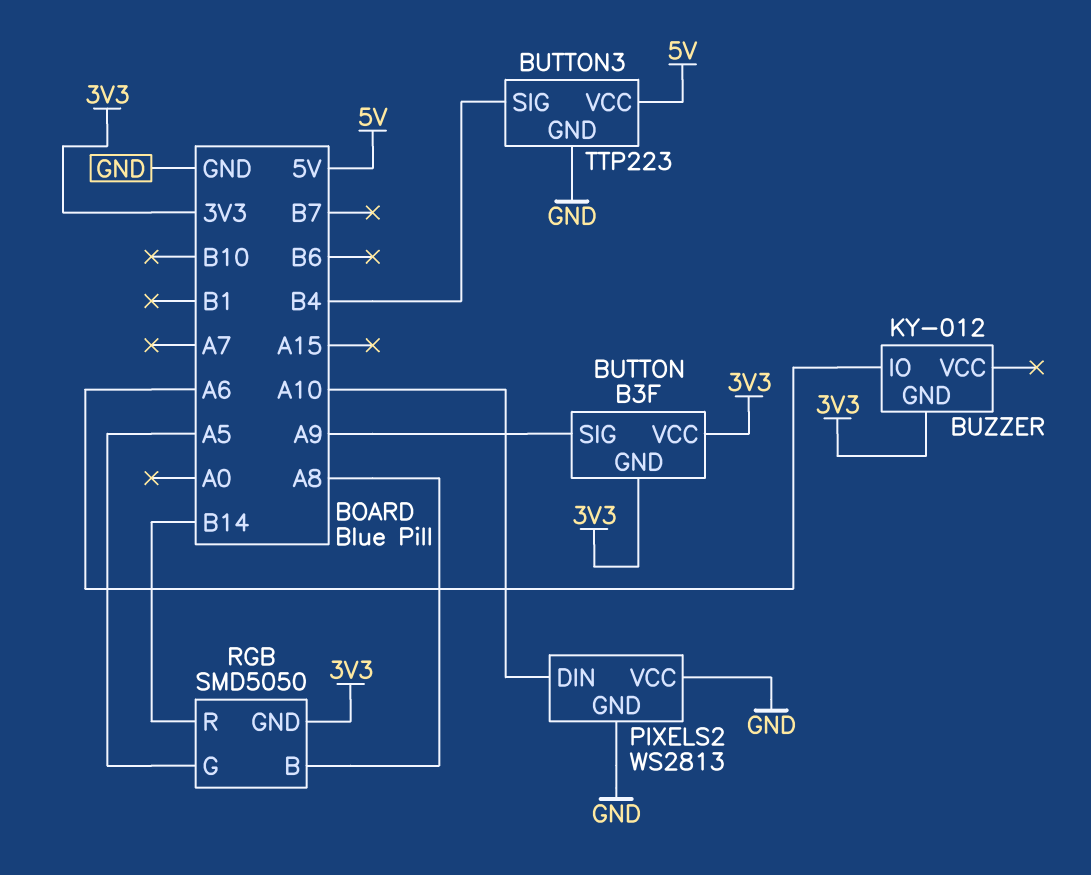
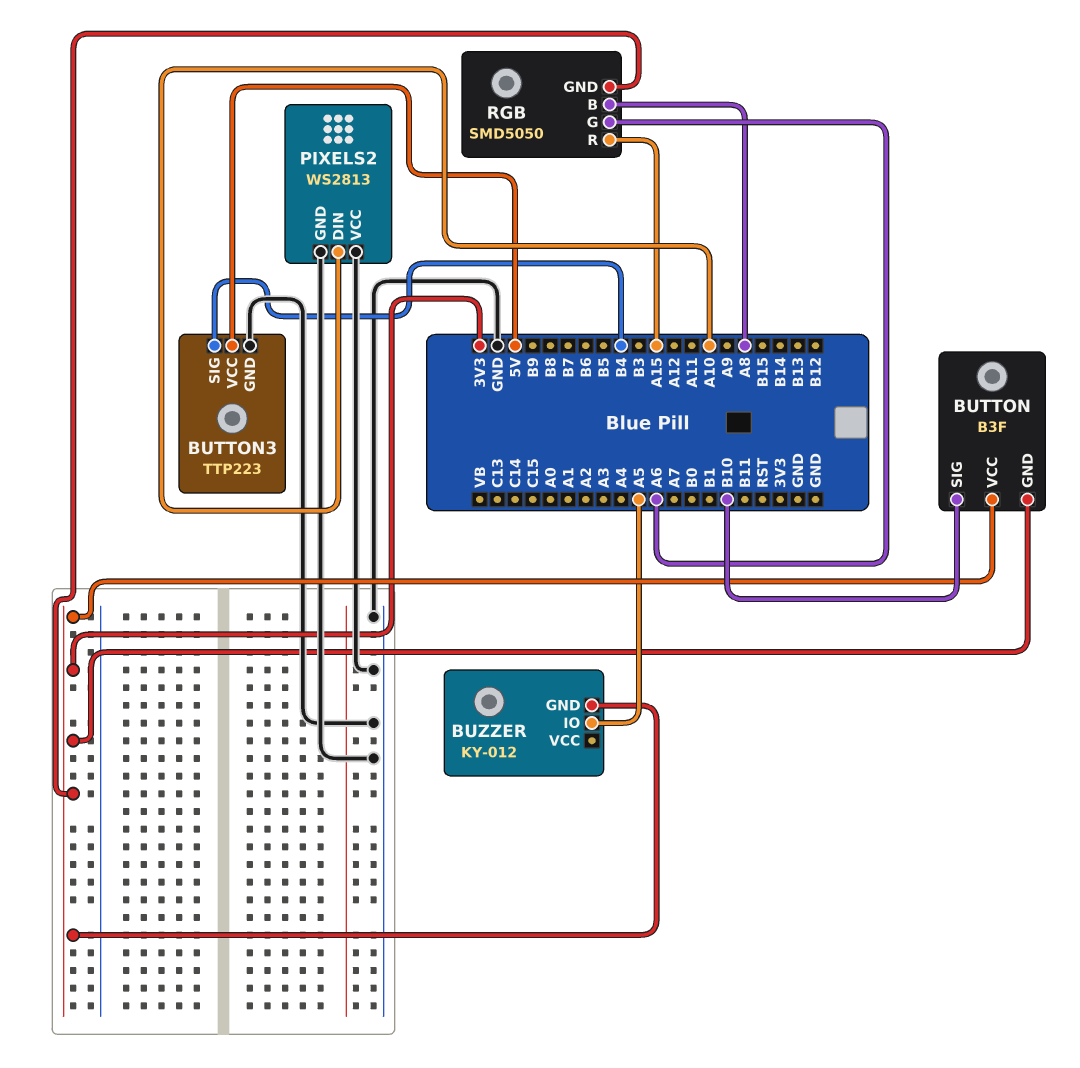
BUTTON pin SIG: A9 -> B10
BUZZER pin IO: A6 -> A5
RGB pin G: A5 -> A6
RGB pin R: B14 -> A15

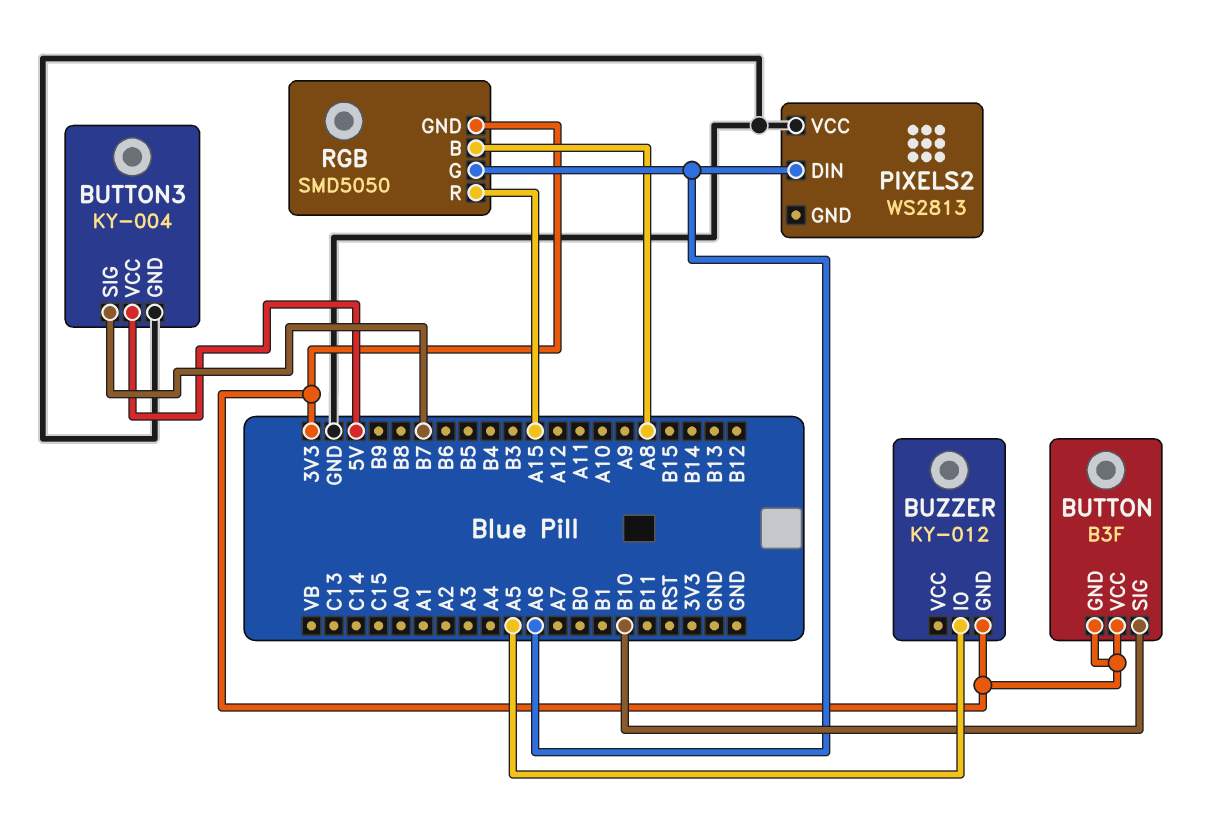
BUTTON3: TTP223 -> KY-004
BUTTON3 pin SIG: B4 -> B7
PIXELS2 pin DIN: A10 -> A6
PIXELS2 pin GND: GND -> none

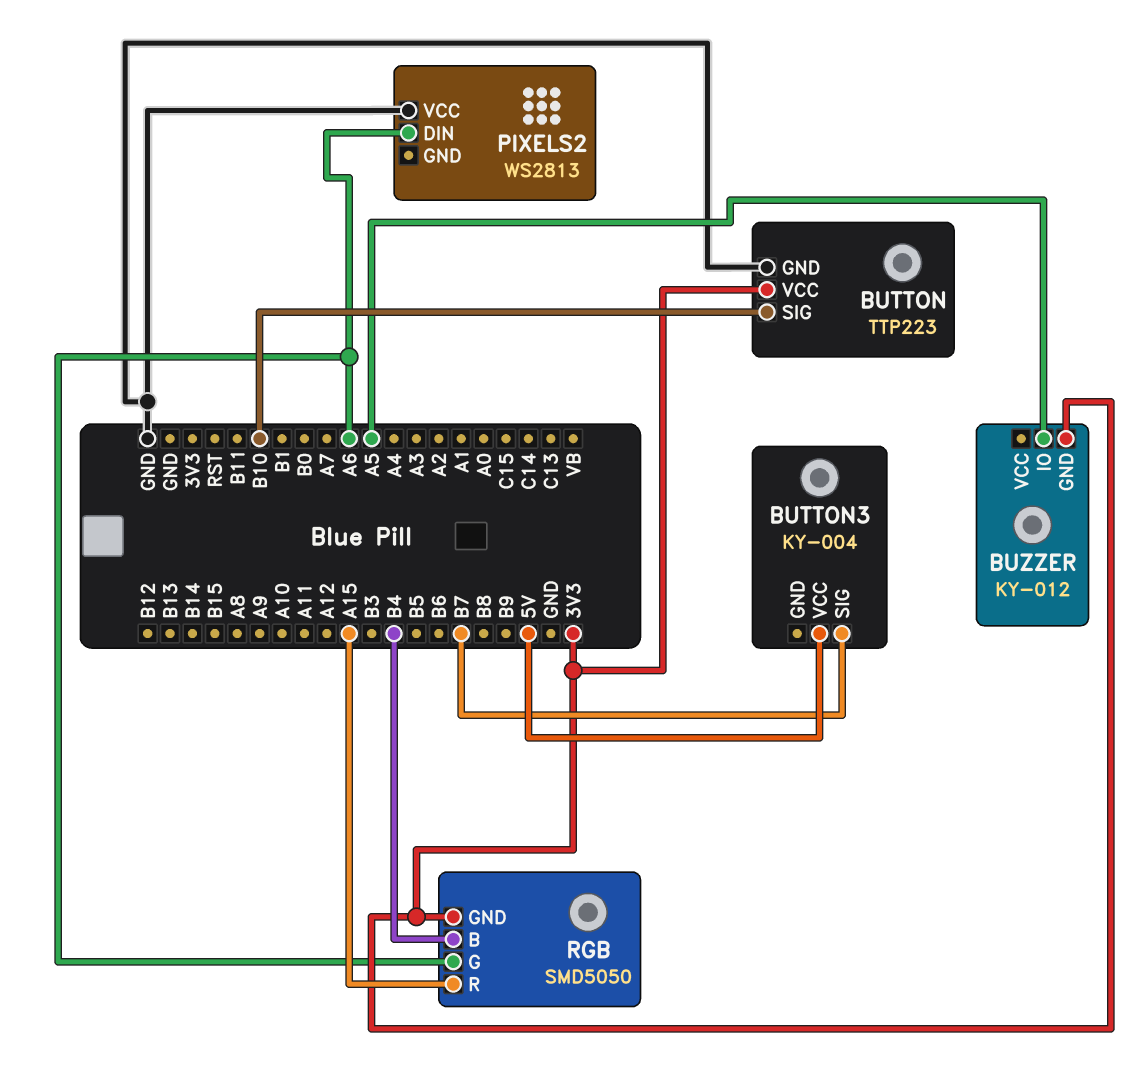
BUTTON: B3F -> TTP223
BUTTON pin GND: 3V3 -> GND
BUTTON3 pin GND: GND -> none
RGB pin B: A8 -> B4

